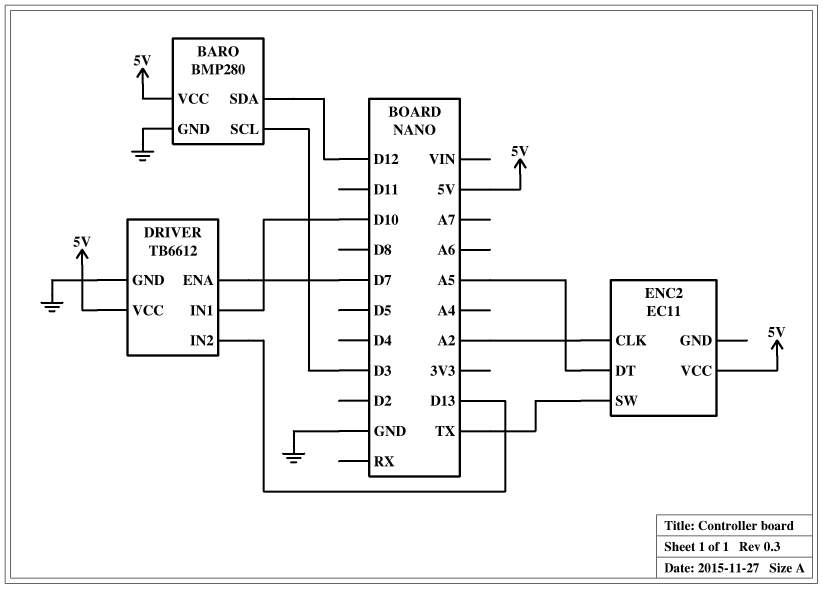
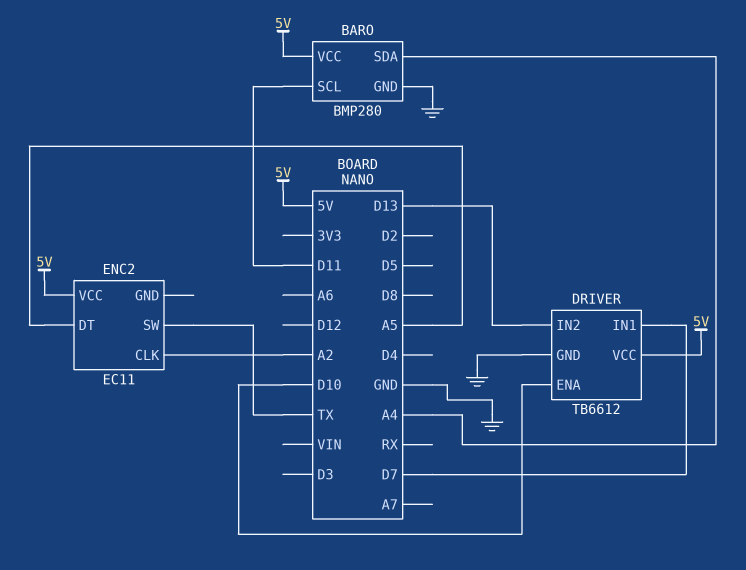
BARO pin SCL: D3 -> D11
BARO pin SDA: D12 -> A4
DRIVER pin ENA: D7 -> D10
DRIVER pin IN1: D10 -> D7

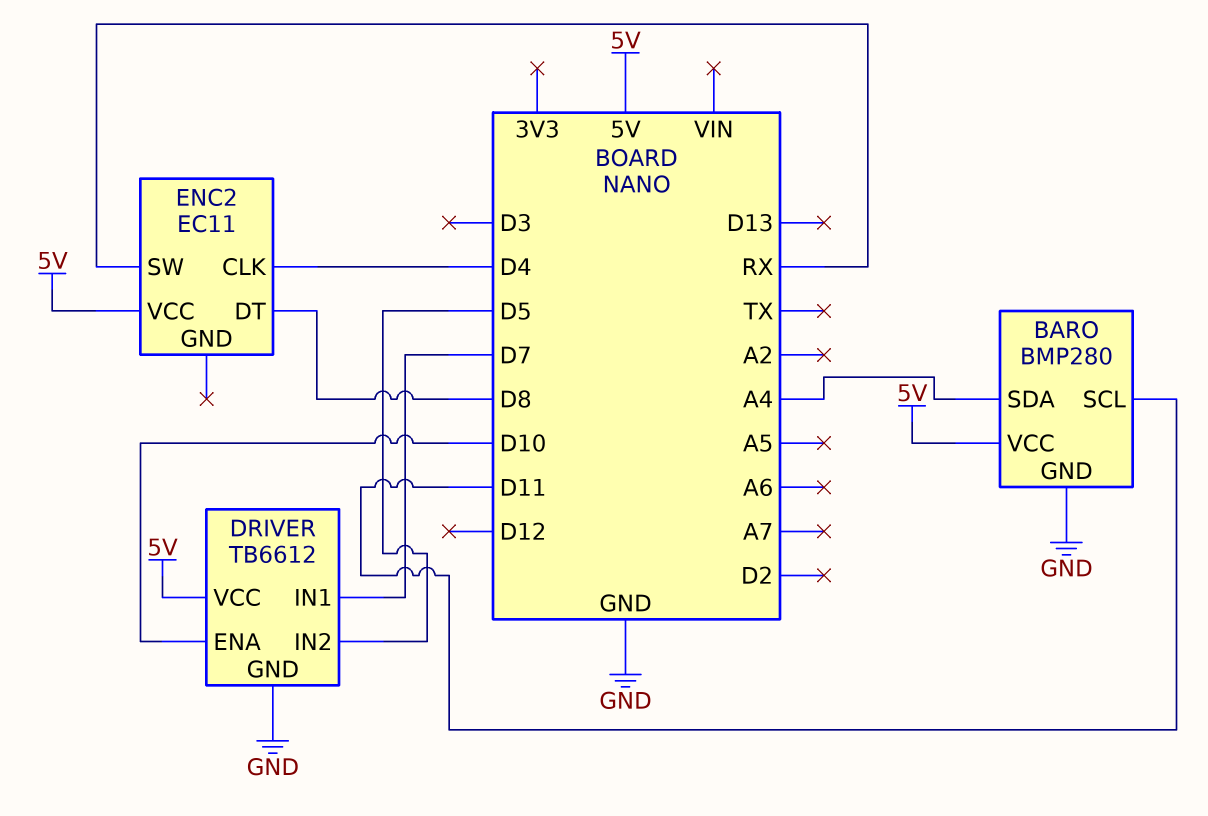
DRIVER pin IN2: D13 -> D5
ENC2 pin CLK: A2 -> D4
ENC2 pin DT: A5 -> D8
ENC2 pin SW: TX -> RX

